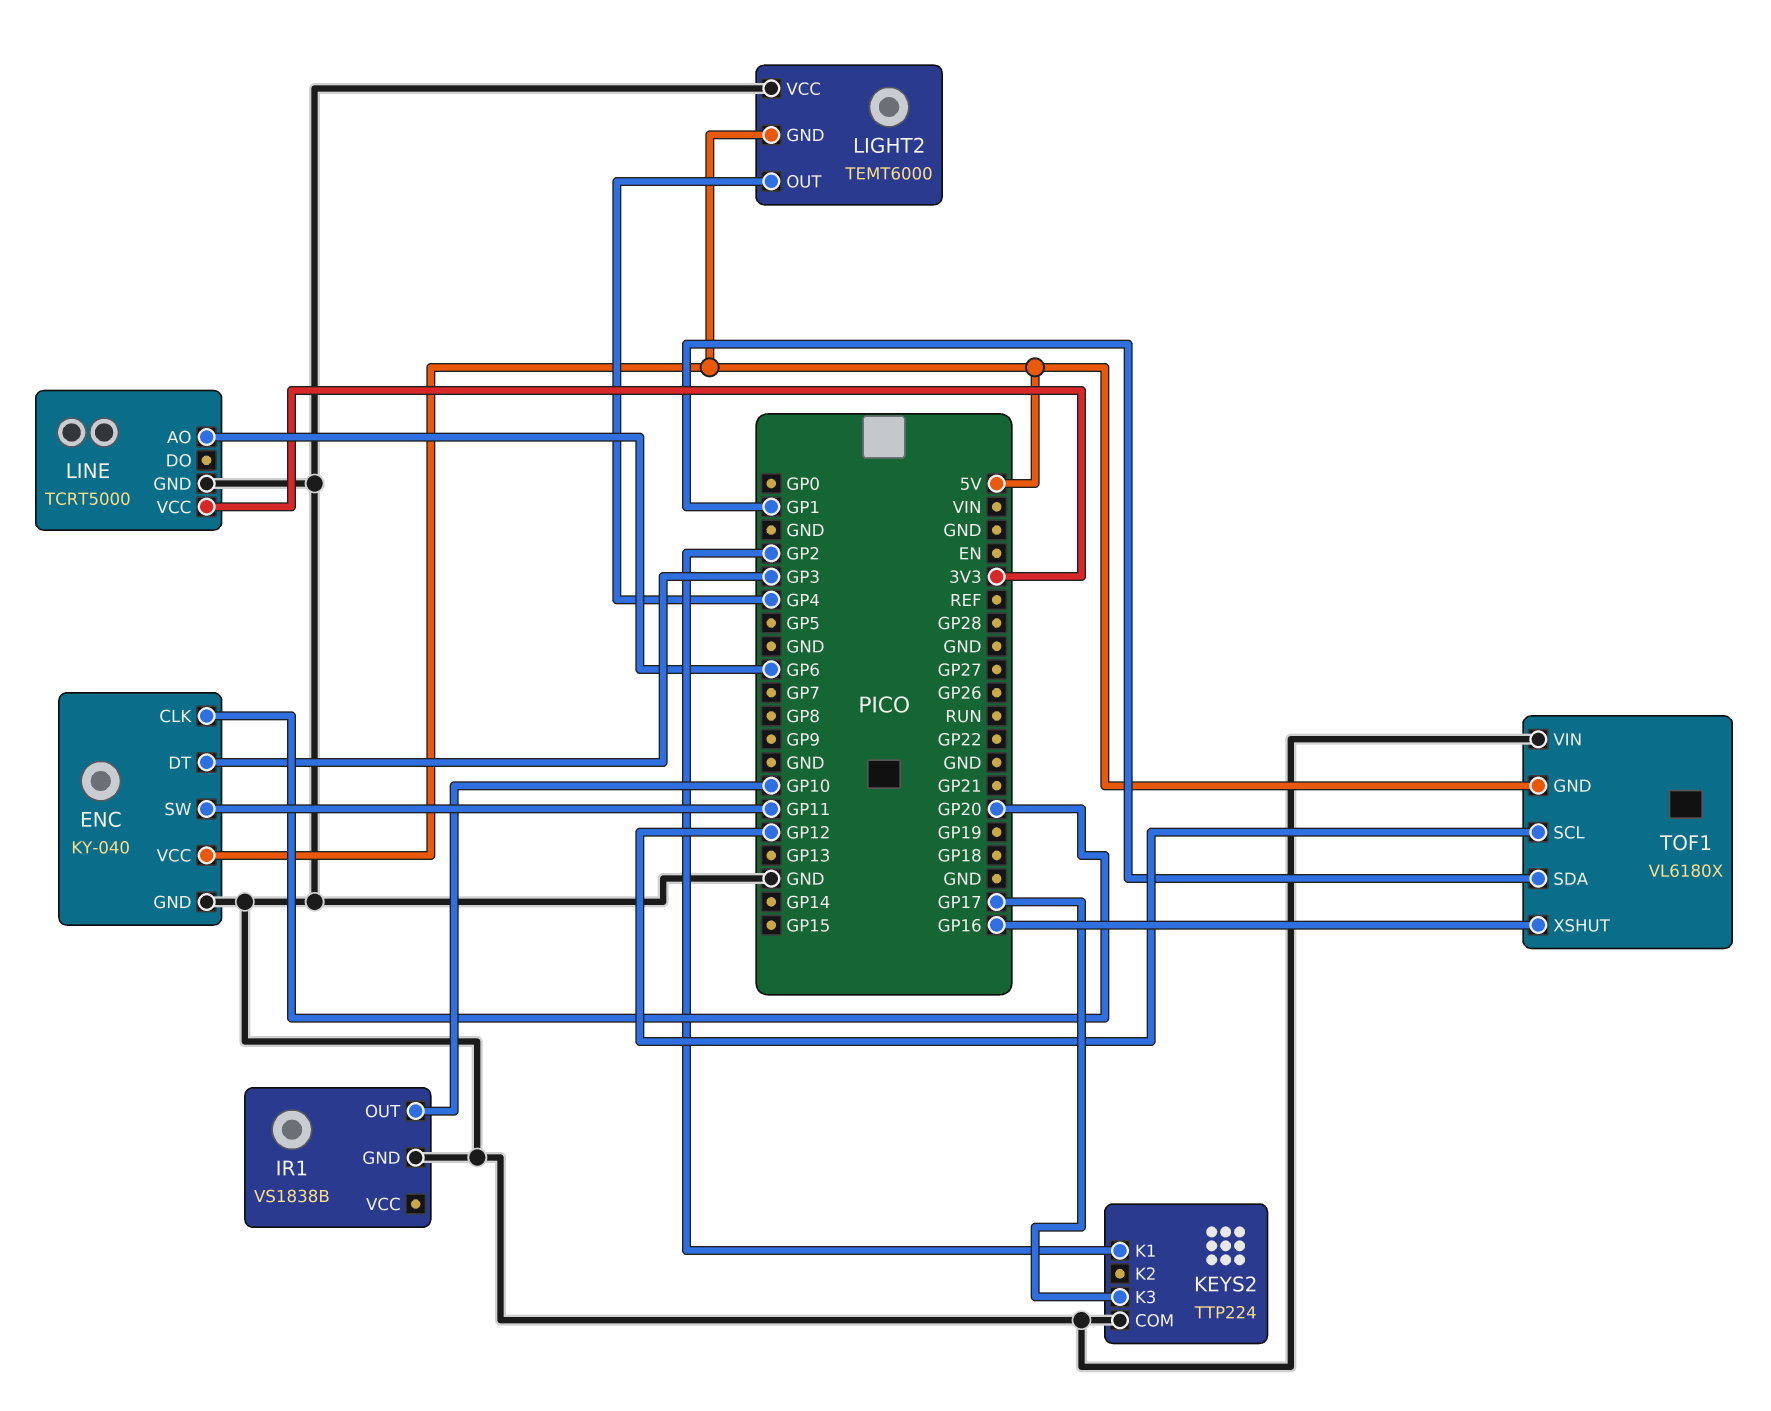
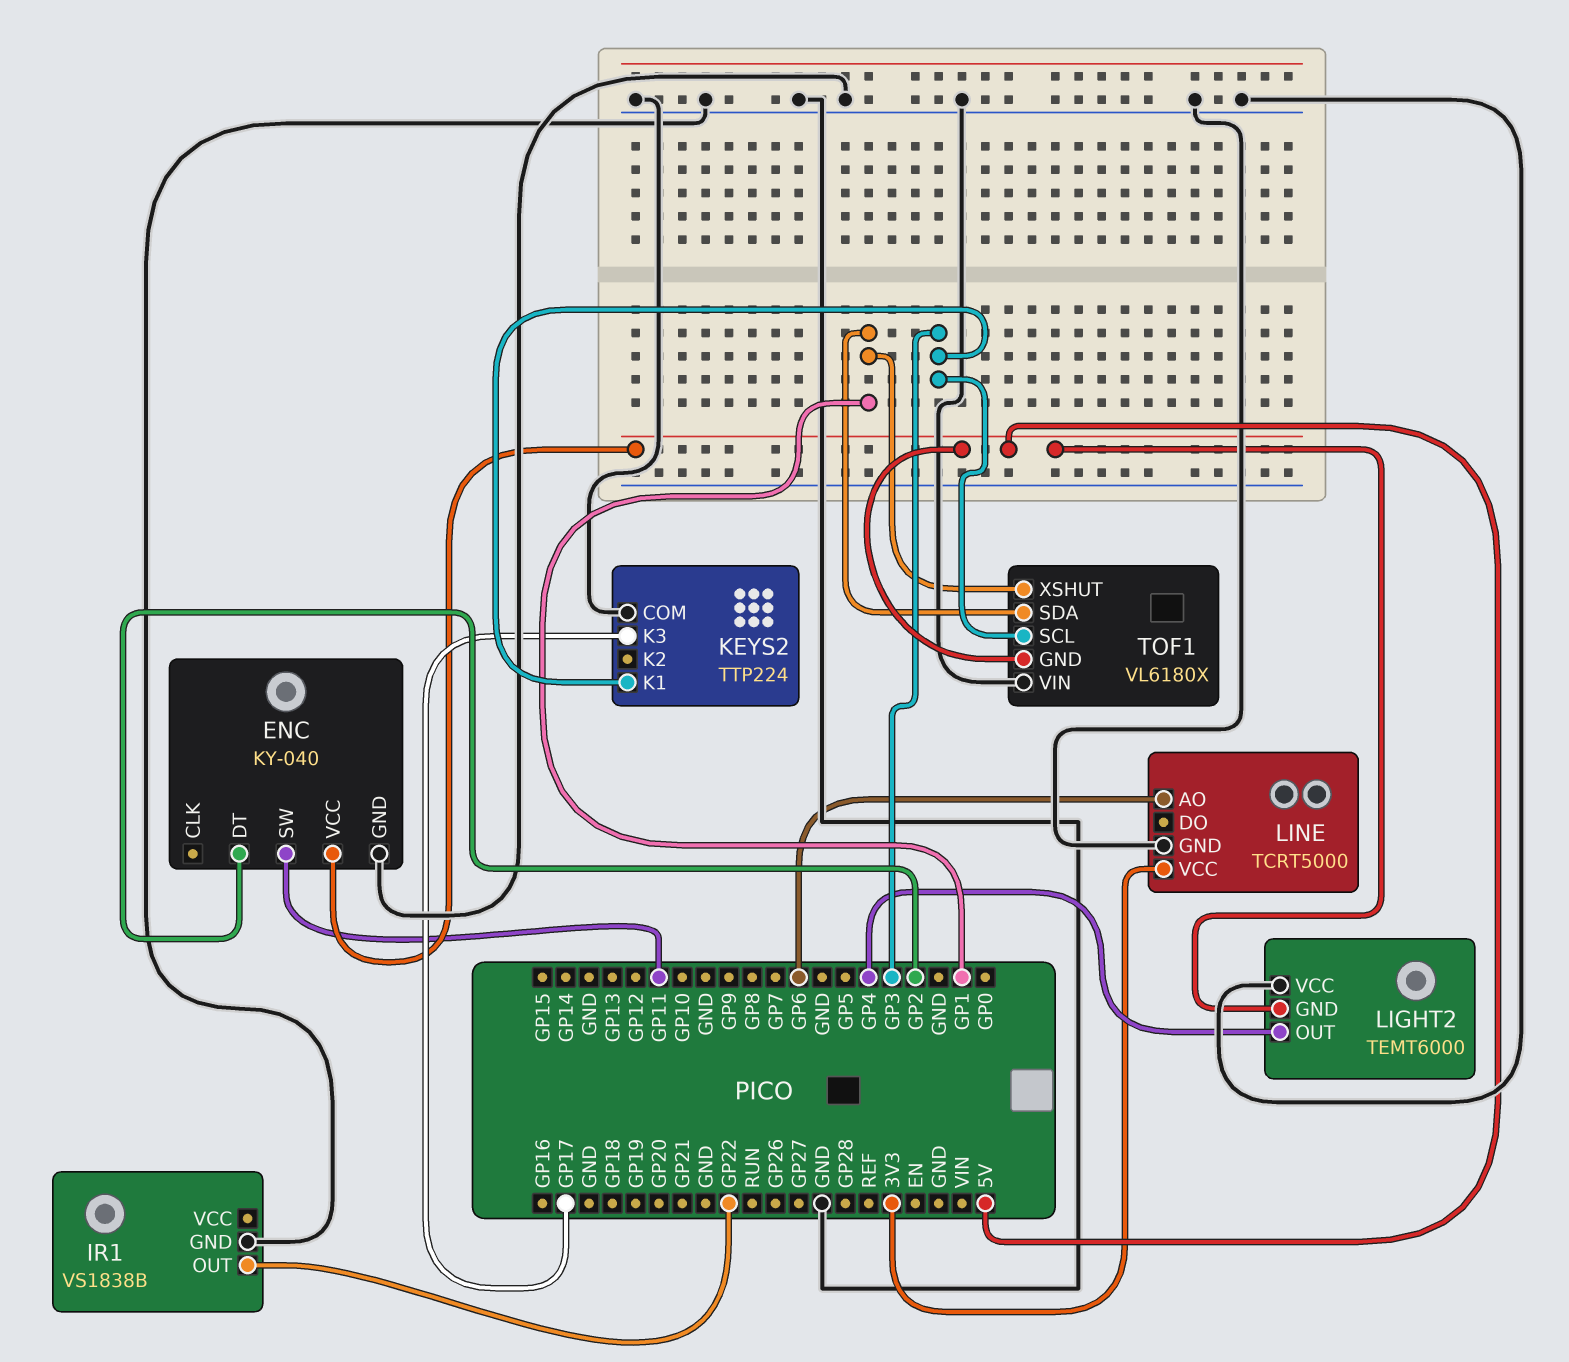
ENC pin CLK: GP20 -> none
ENC pin DT: GP3 -> GP2
IR1 pin OUT: GP10 -> GP22
KEYS2 pin K1: GP2 -> GP3
TOF1 pin SCL: GP12 -> GP3
TOF1 pin XSHUT: GP16 -> GP1

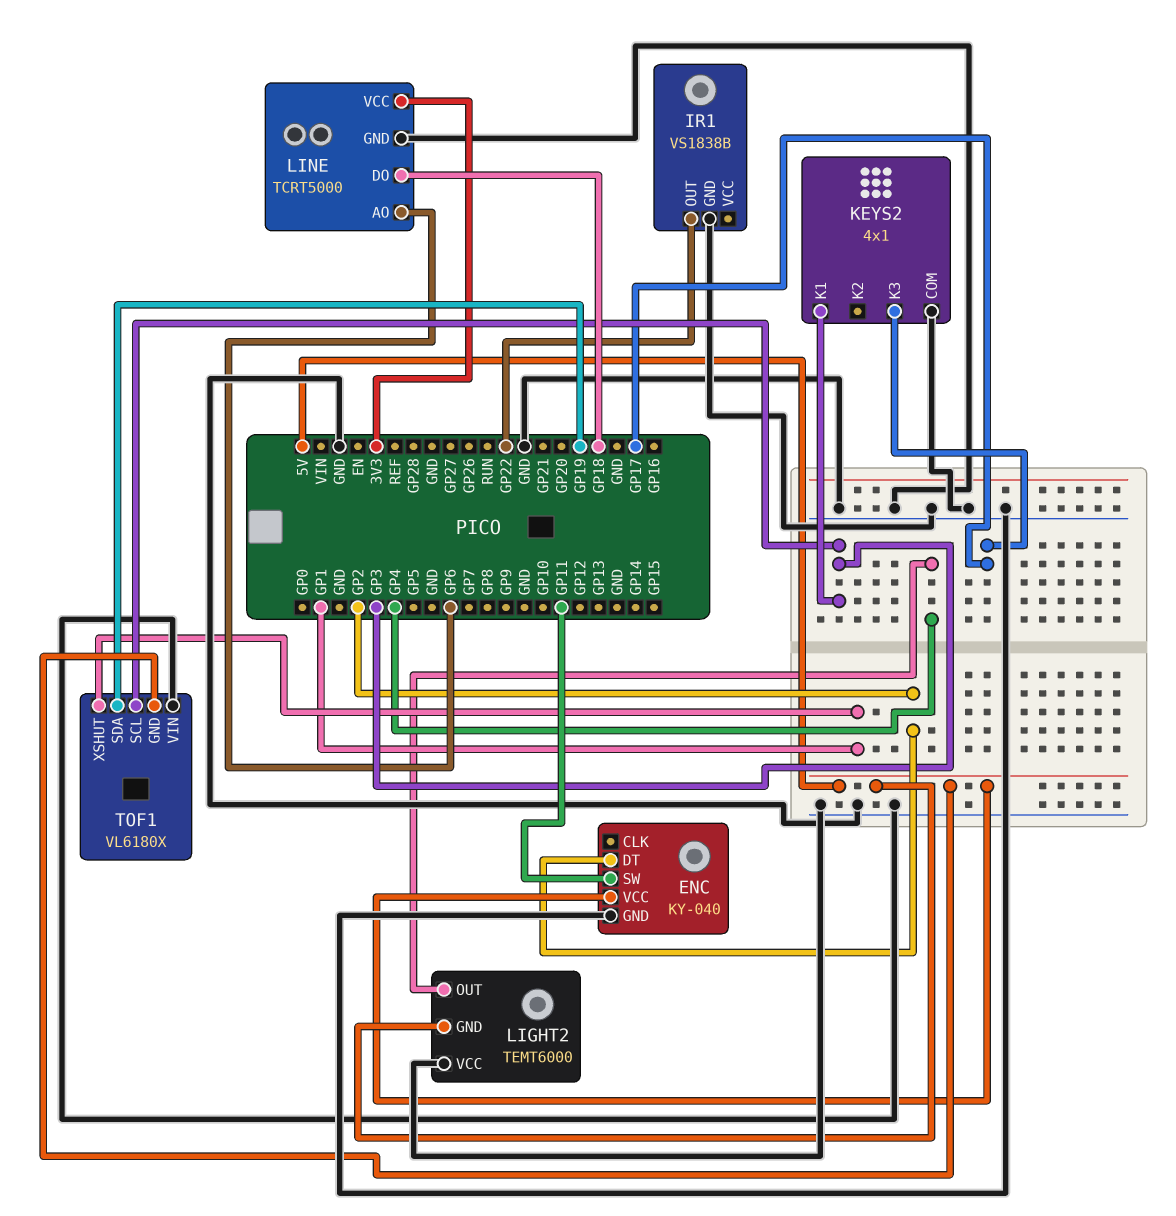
KEYS2: TTP224 -> 4x1
LINE pin DO: none -> GP18
TOF1 pin SDA: GP1 -> GP19

